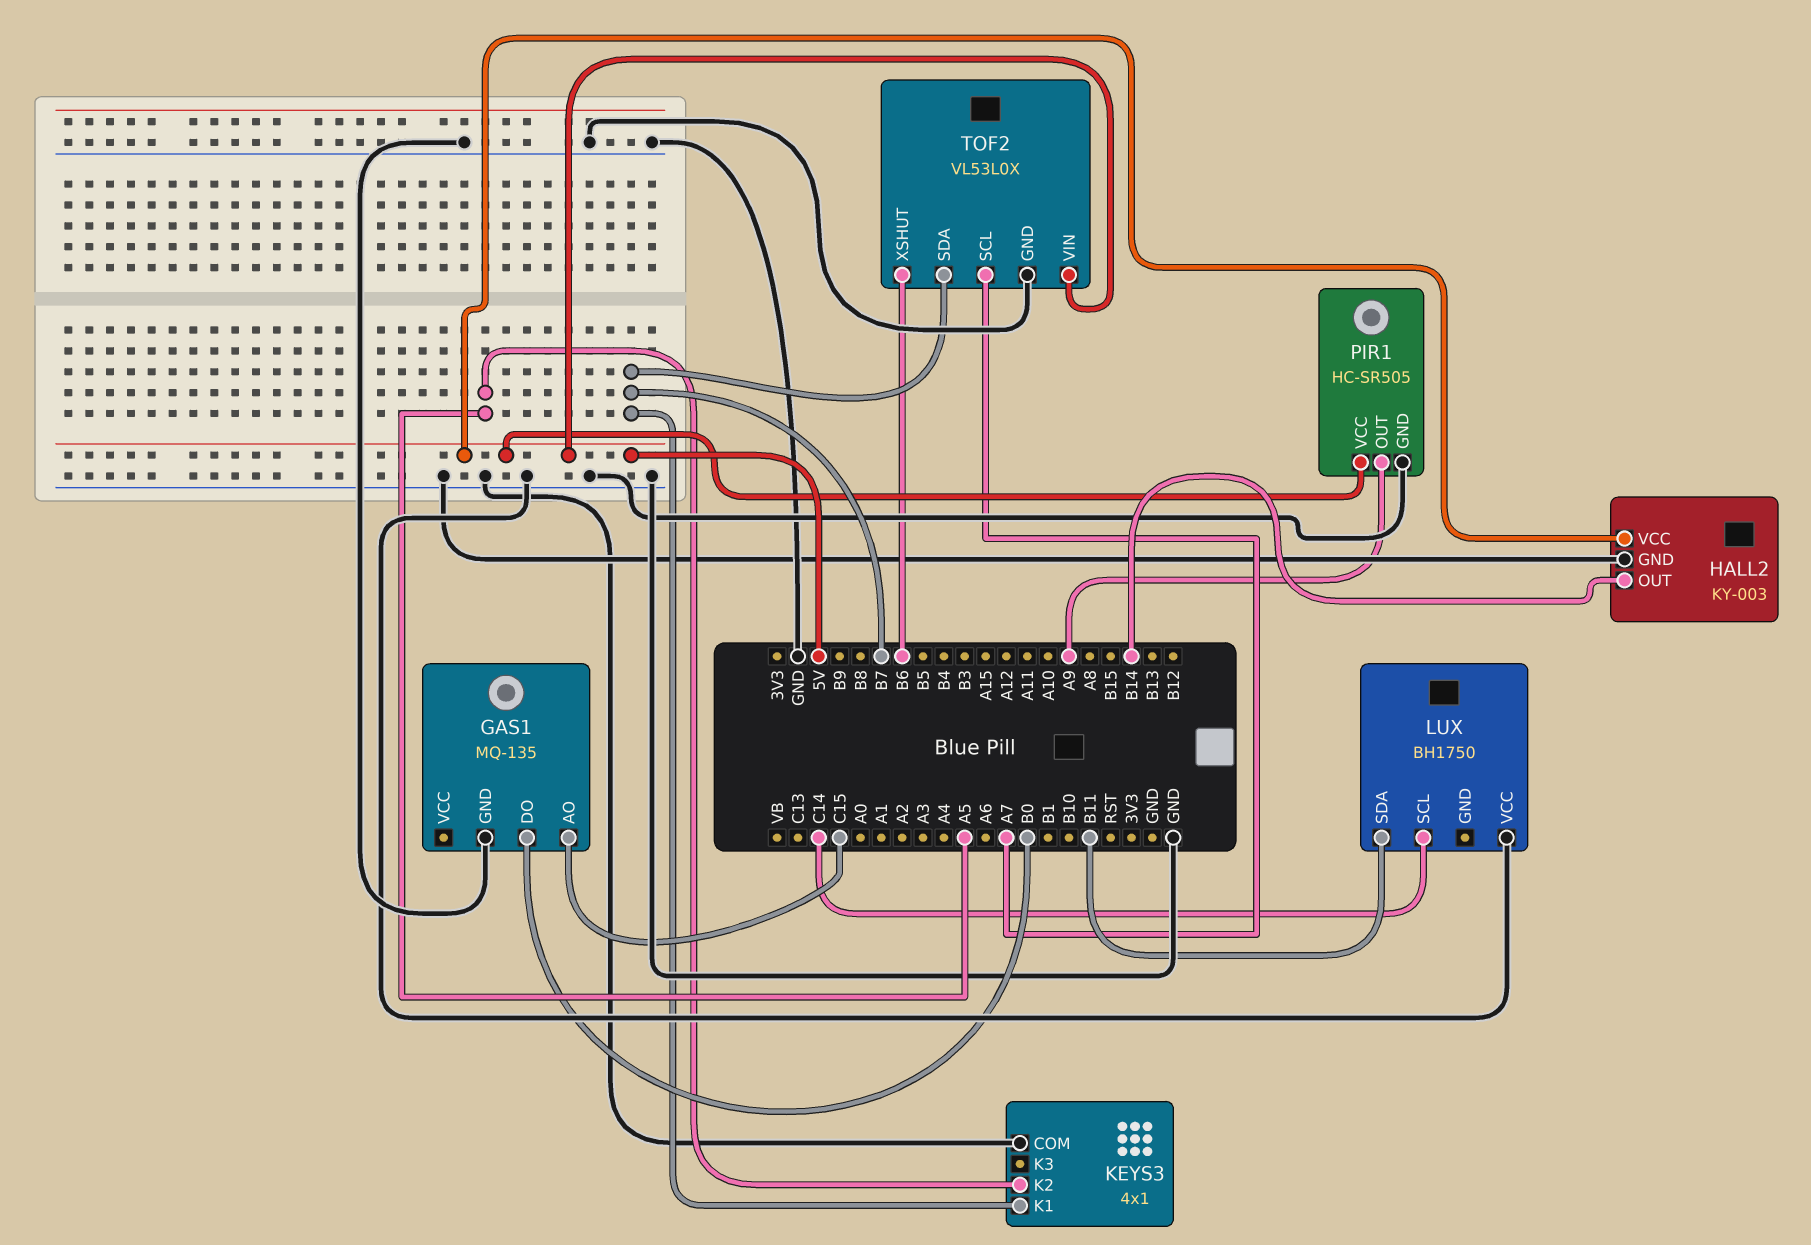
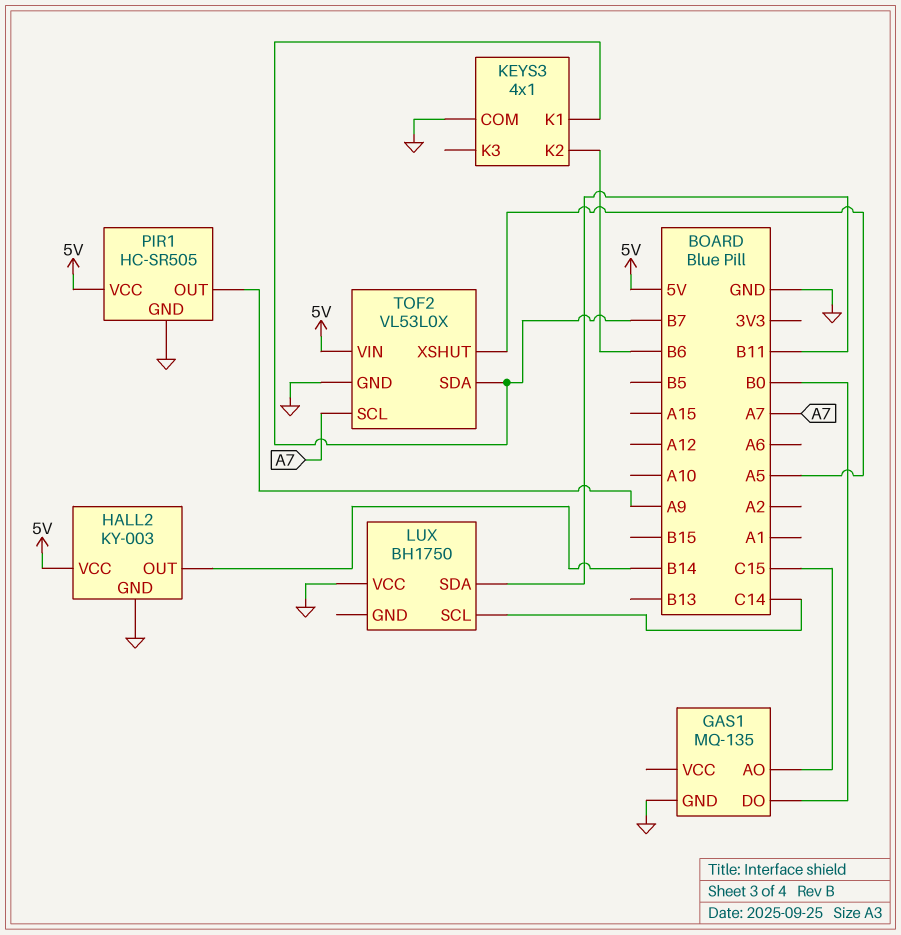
KEYS3 pin K2: A5 -> B6
TOF2 pin XSHUT: B6 -> A5

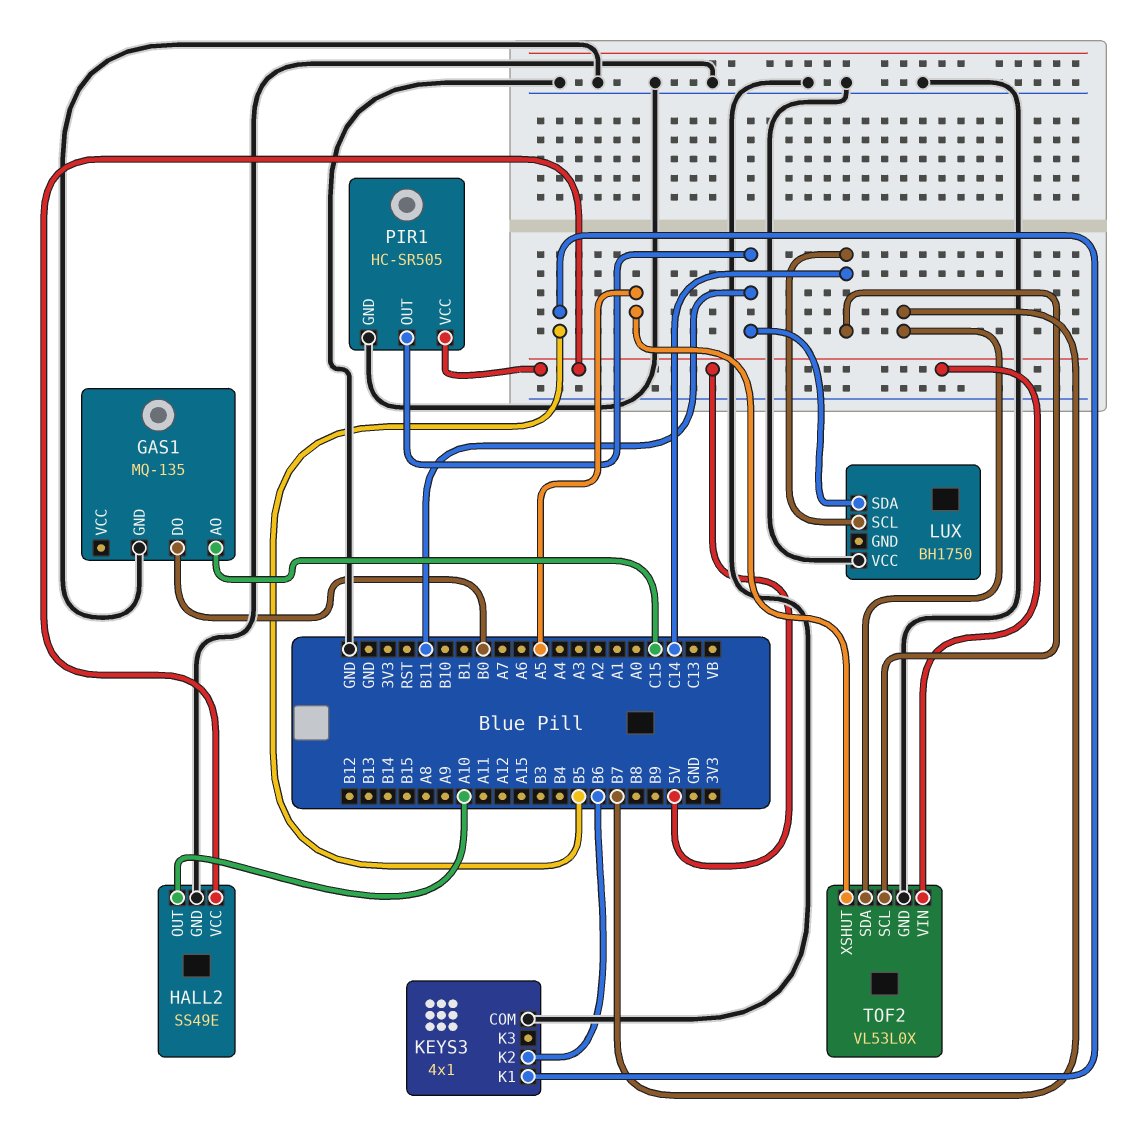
HALL2: KY-003 -> SS49E
HALL2 pin OUT: B14 -> A10
KEYS3 pin K1: B7 -> B5
PIR1 pin OUT: A9 -> B11
TOF2 pin SCL: A7 -> C14

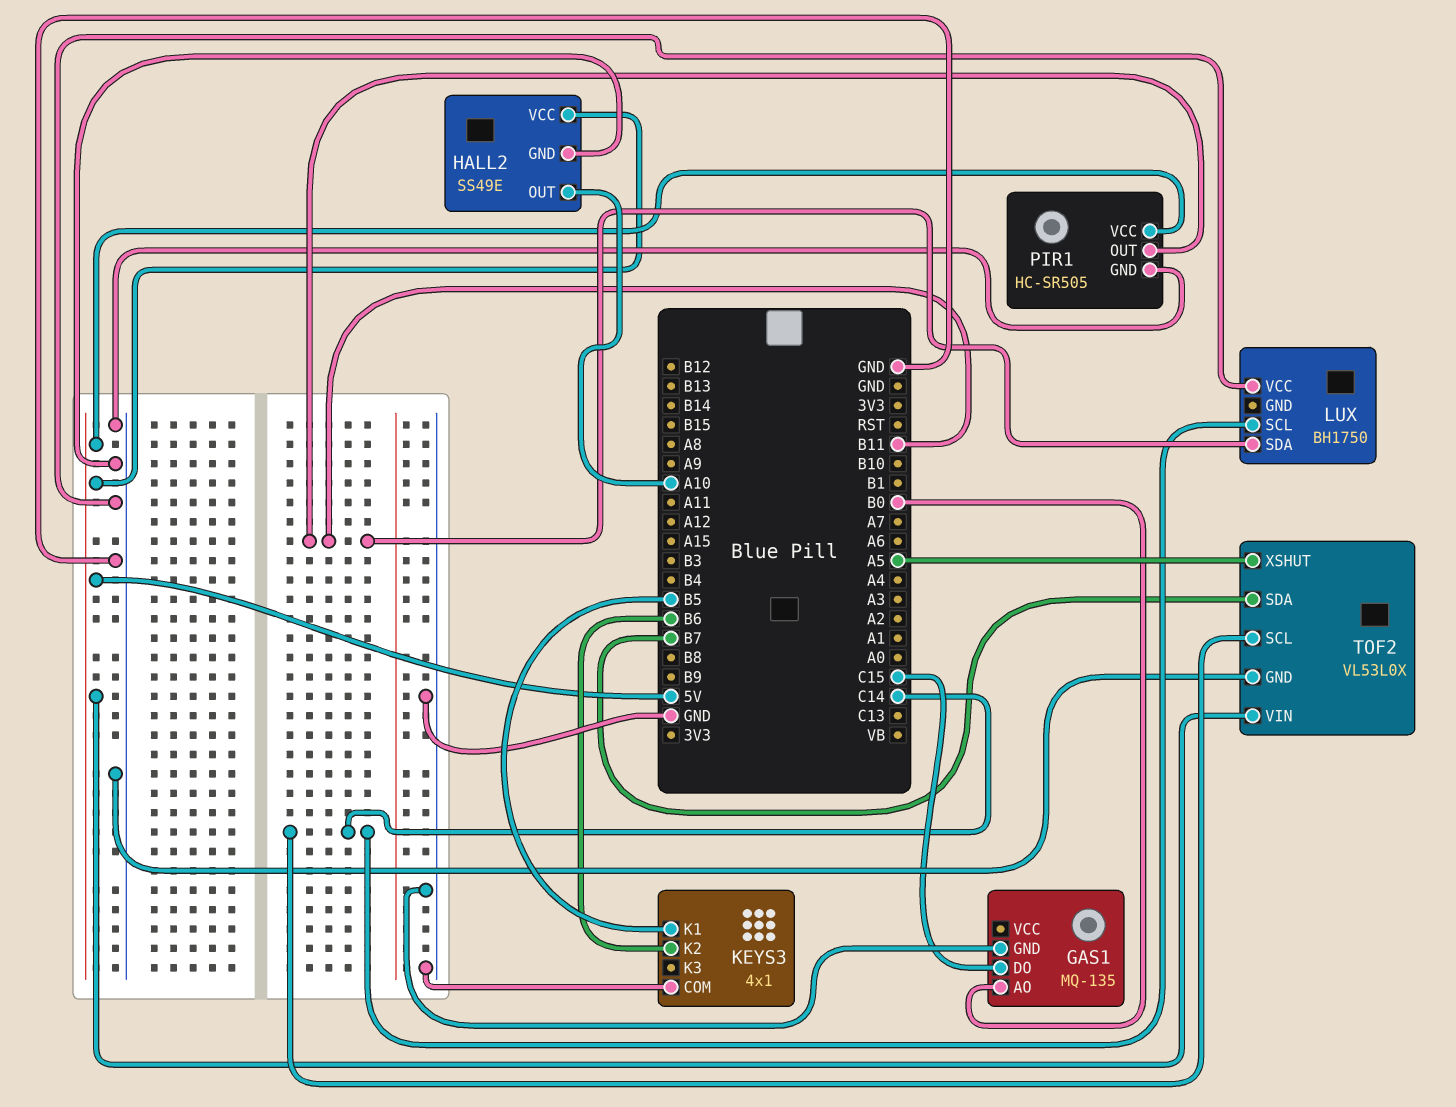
GAS1 pin AO: C15 -> B0
GAS1 pin DO: B0 -> C15

